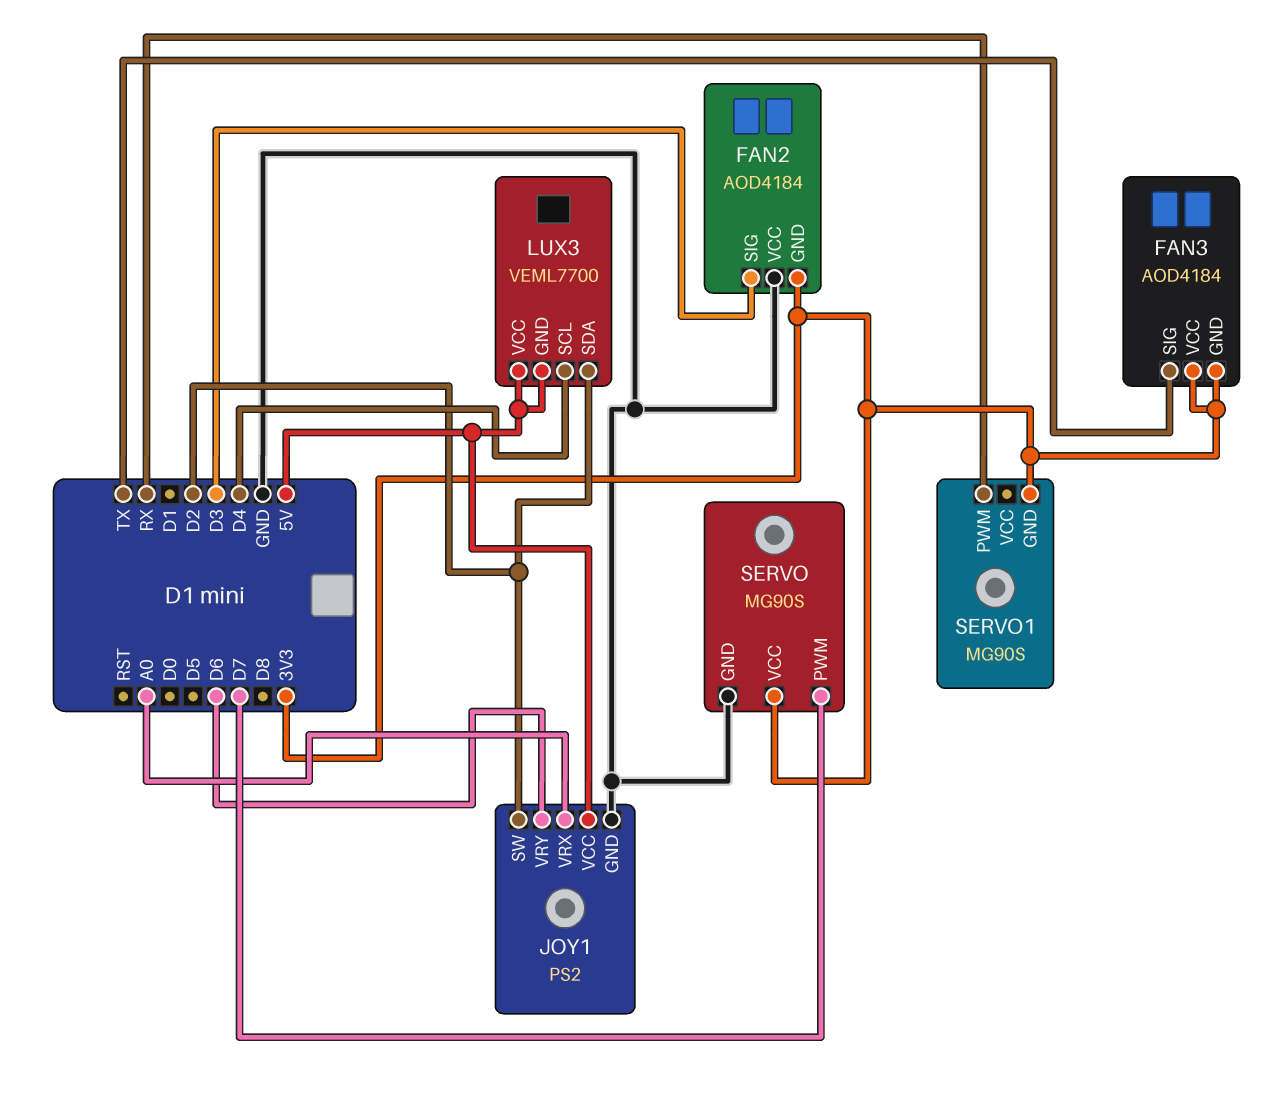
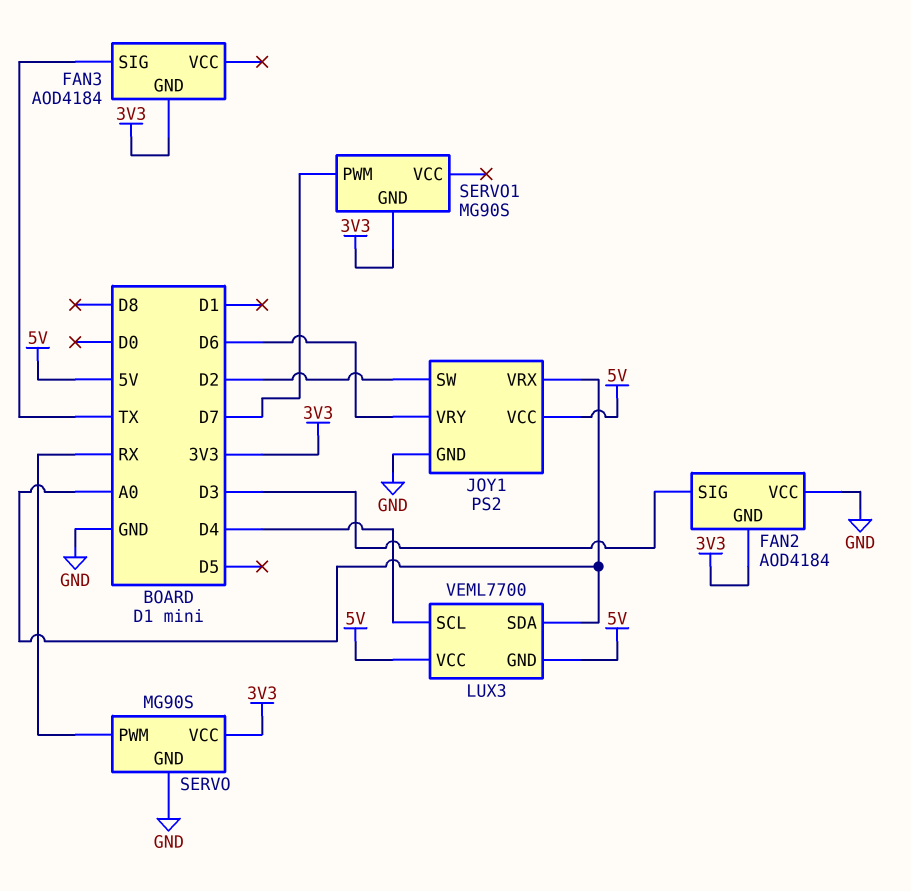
FAN3 pin VCC: 3V3 -> none
LUX3 pin SDA: D2 -> A0
SERVO pin PWM: D7 -> RX
SERVO1 pin PWM: RX -> D7

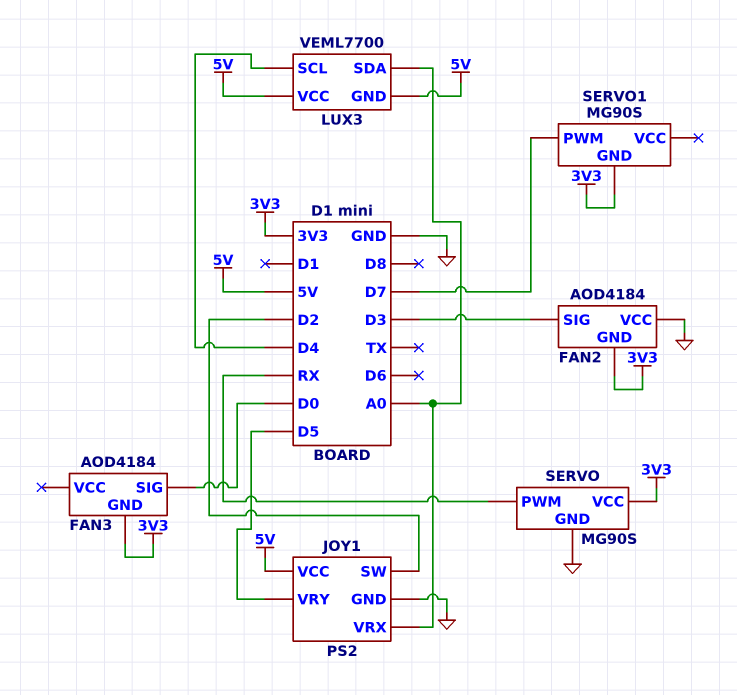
FAN3 pin SIG: TX -> D0
JOY1 pin VRY: D6 -> D5

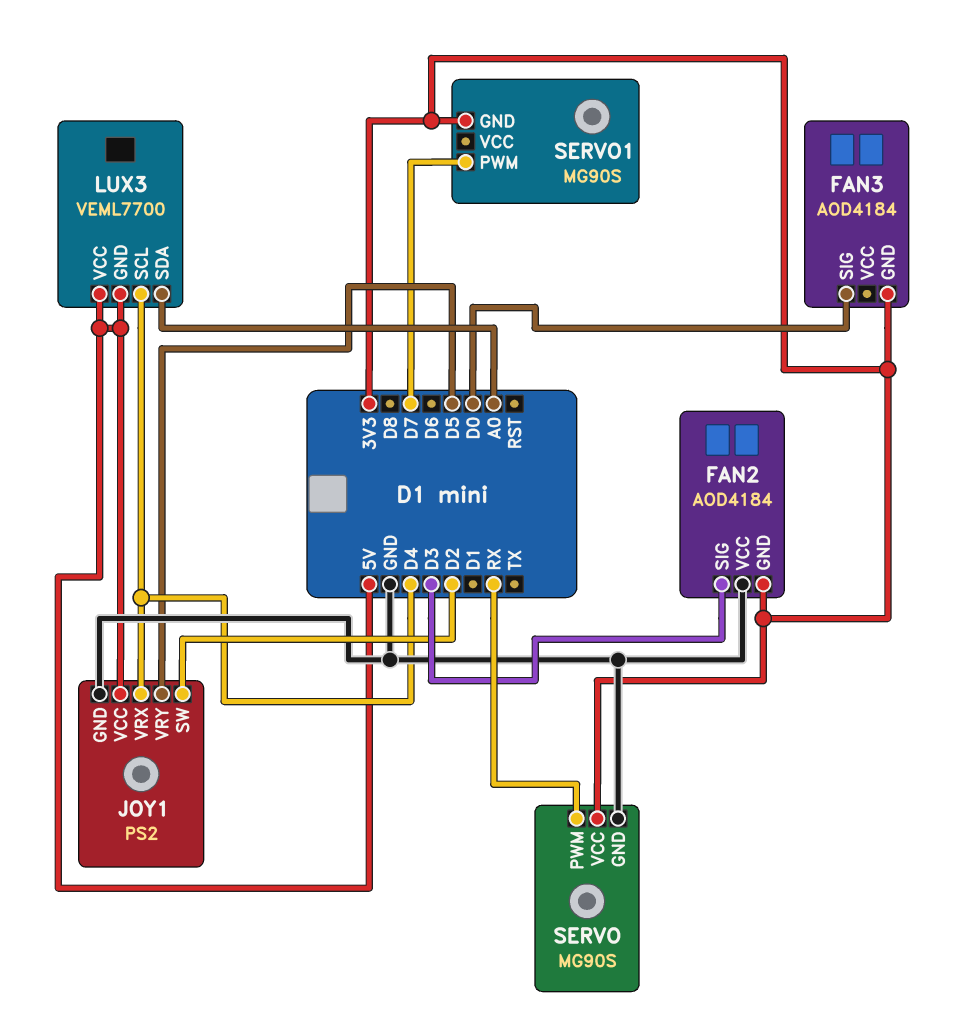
JOY1 pin VRX: A0 -> D4

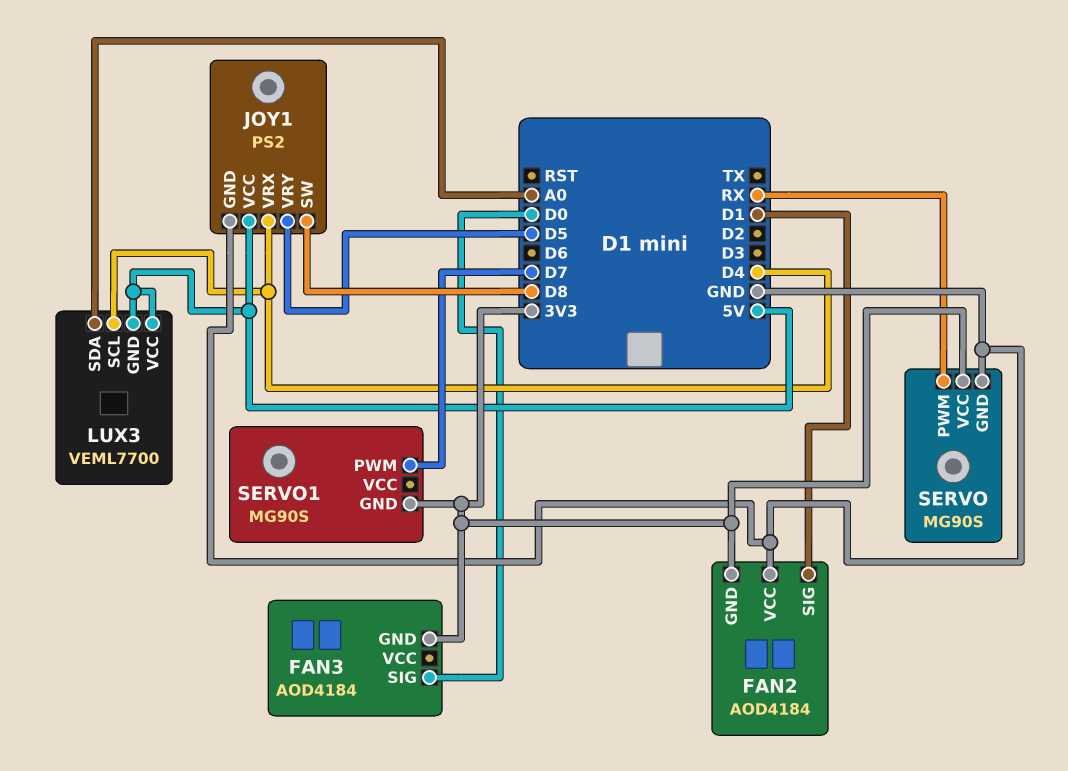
FAN2 pin SIG: D3 -> D1
JOY1 pin SW: D2 -> D8

